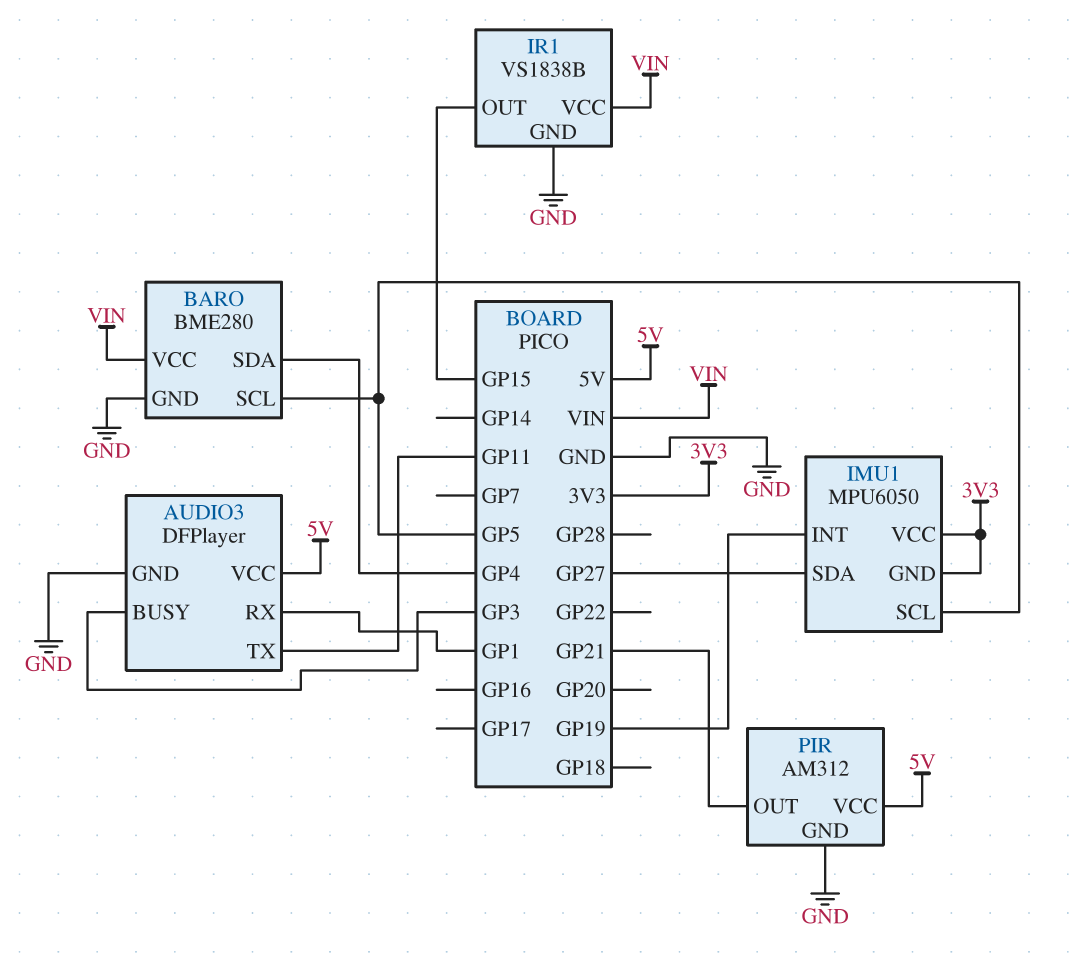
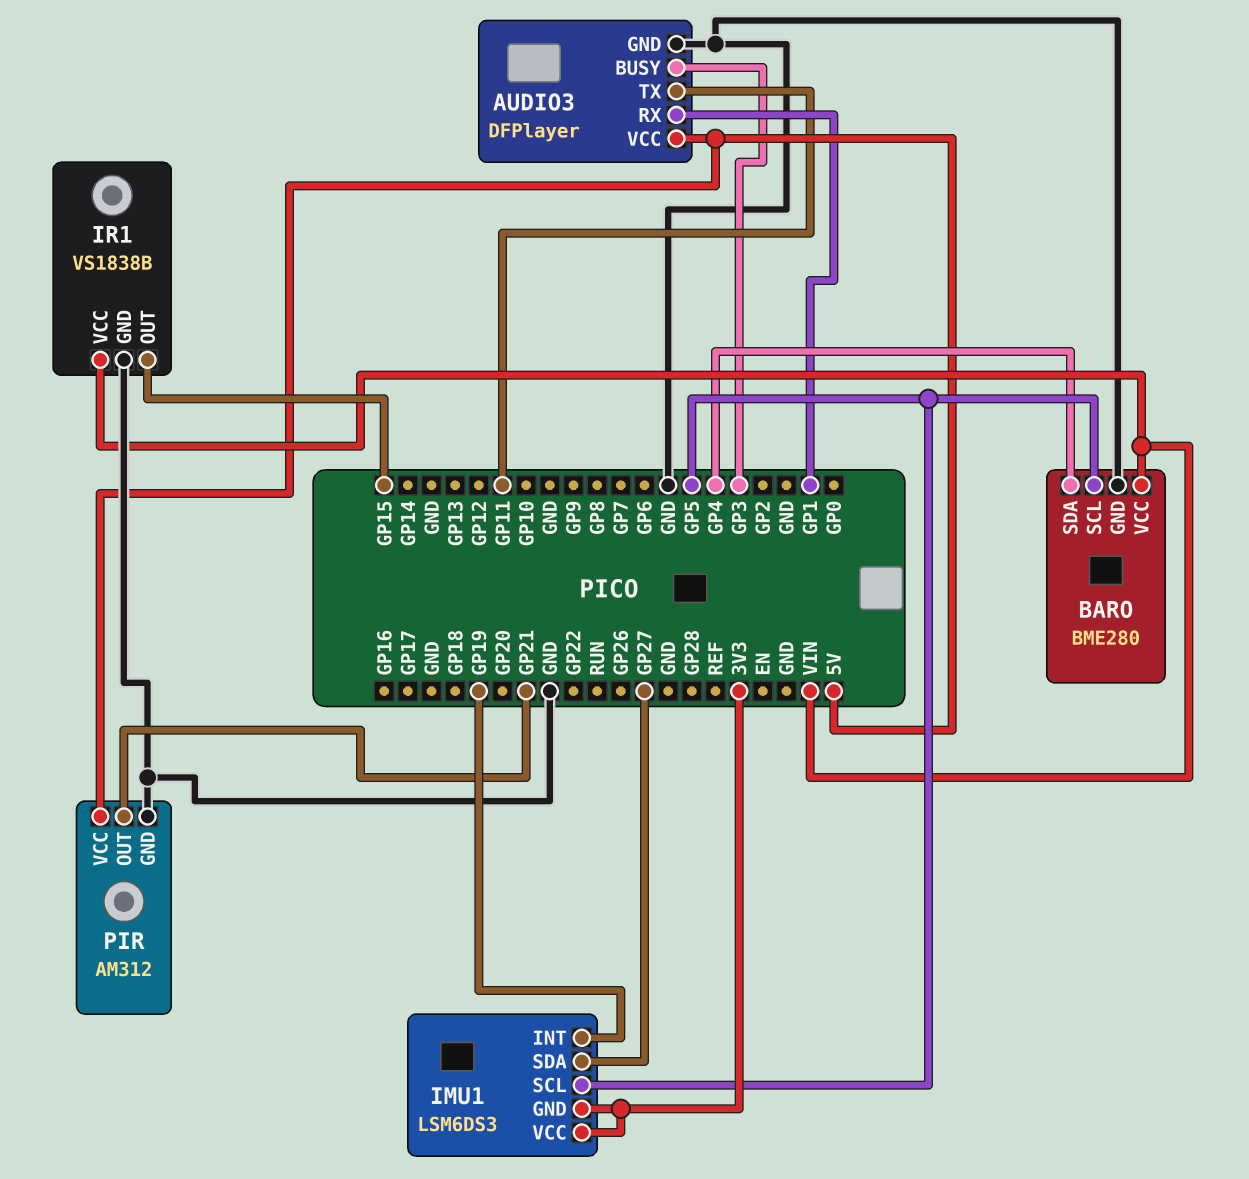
IMU1: MPU6050 -> LSM6DS3

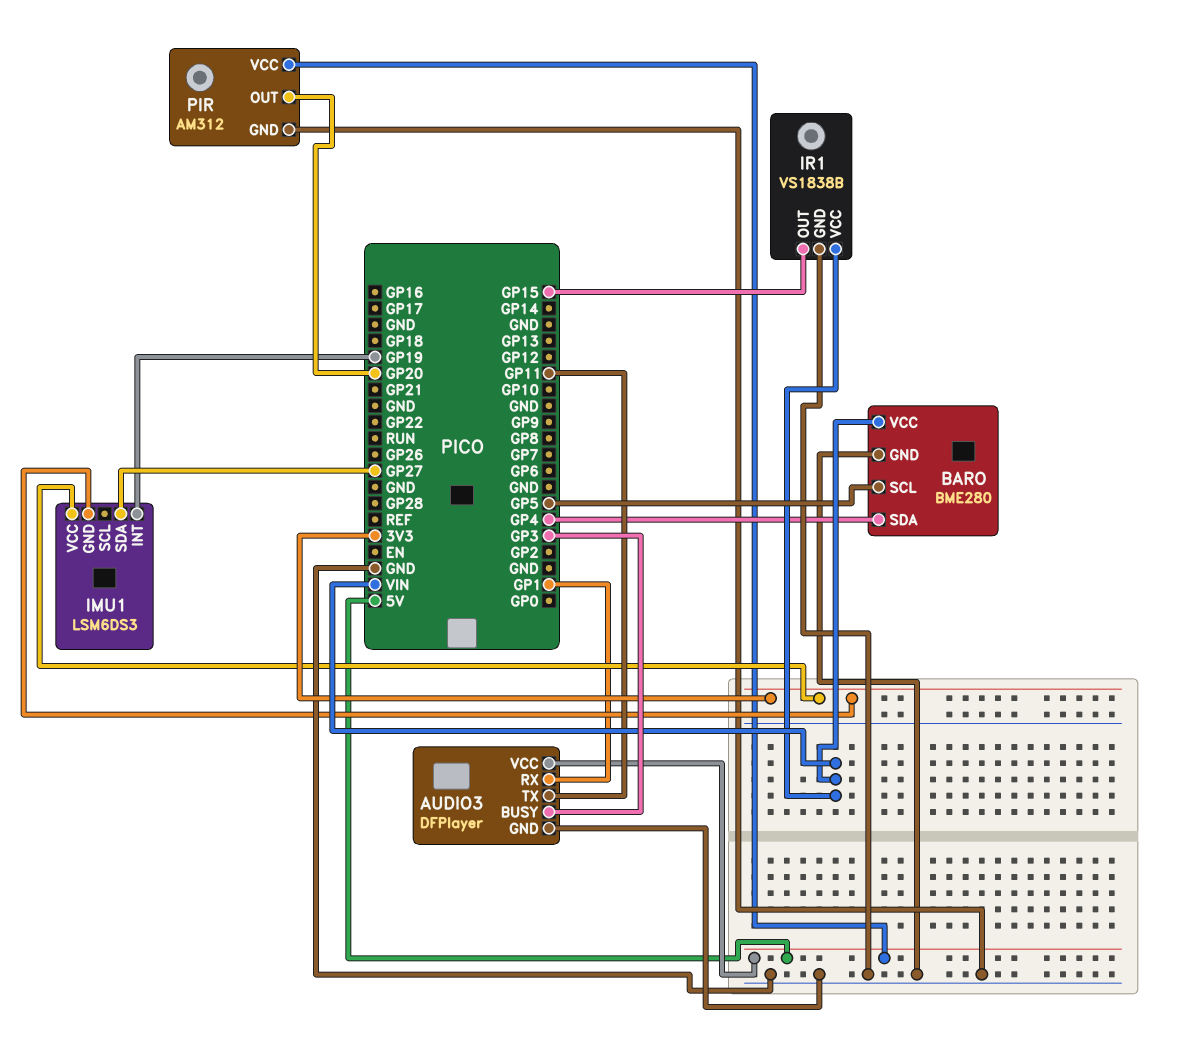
IMU1 pin SCL: GP5 -> none
PIR pin OUT: GP21 -> GP20

